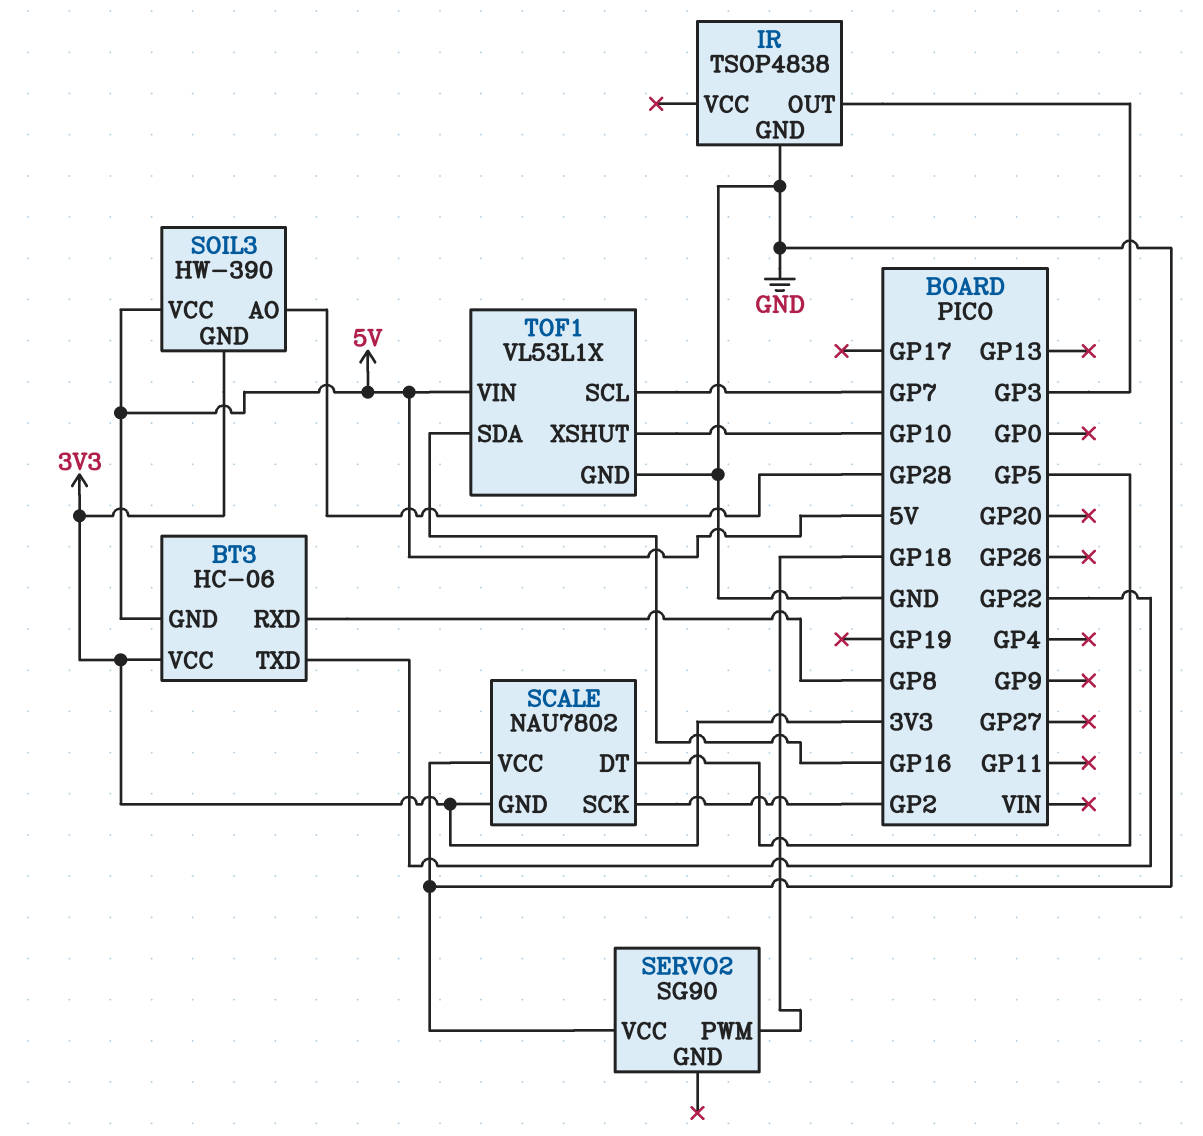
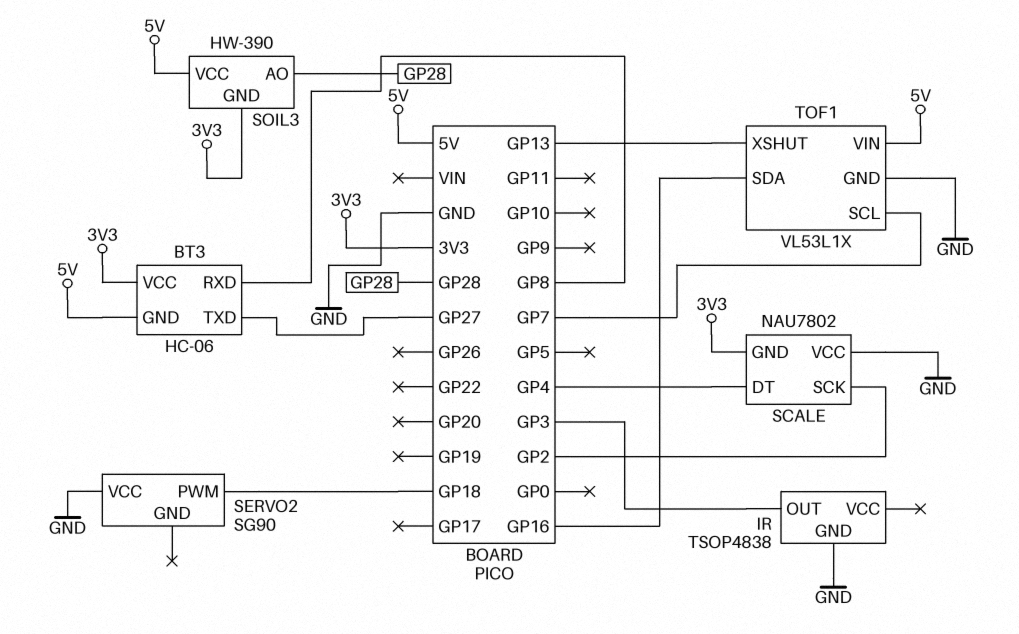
BT3 pin TXD: GP22 -> GP27
SCALE pin DT: GP5 -> GP4
TOF1 pin XSHUT: GP10 -> GP13

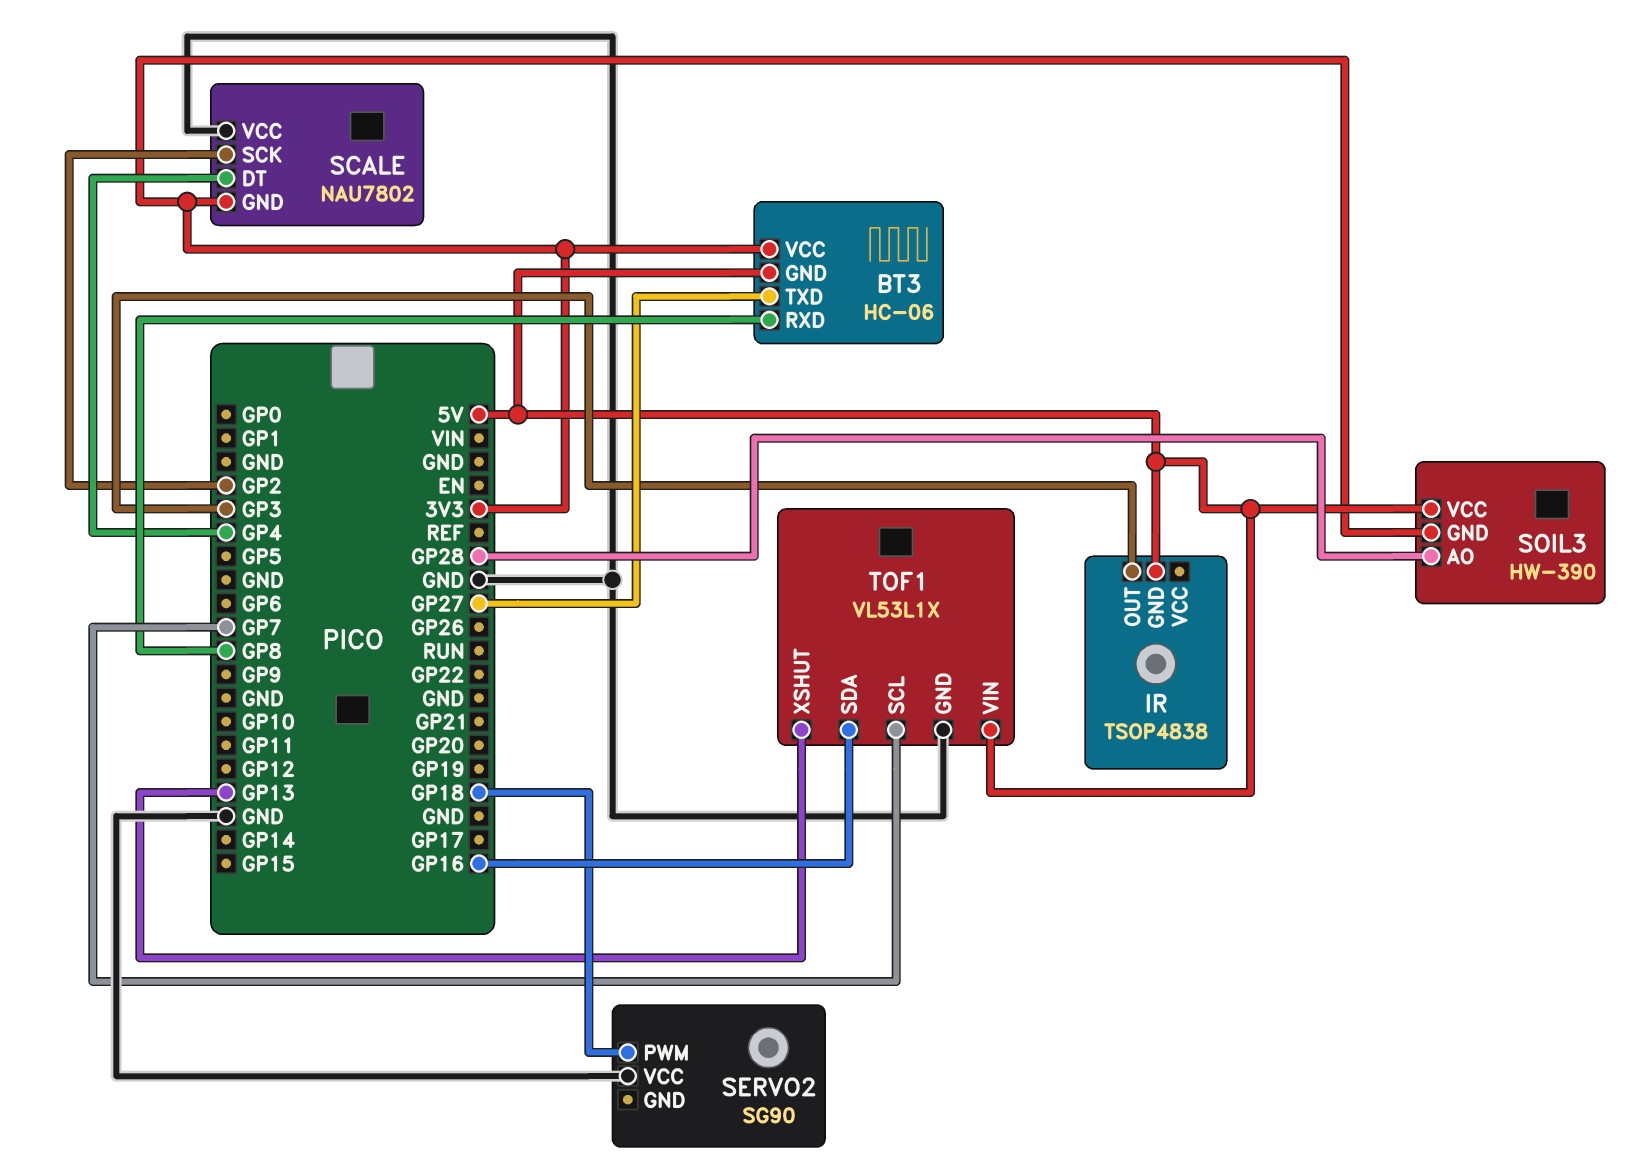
IR pin GND: GND -> 5V

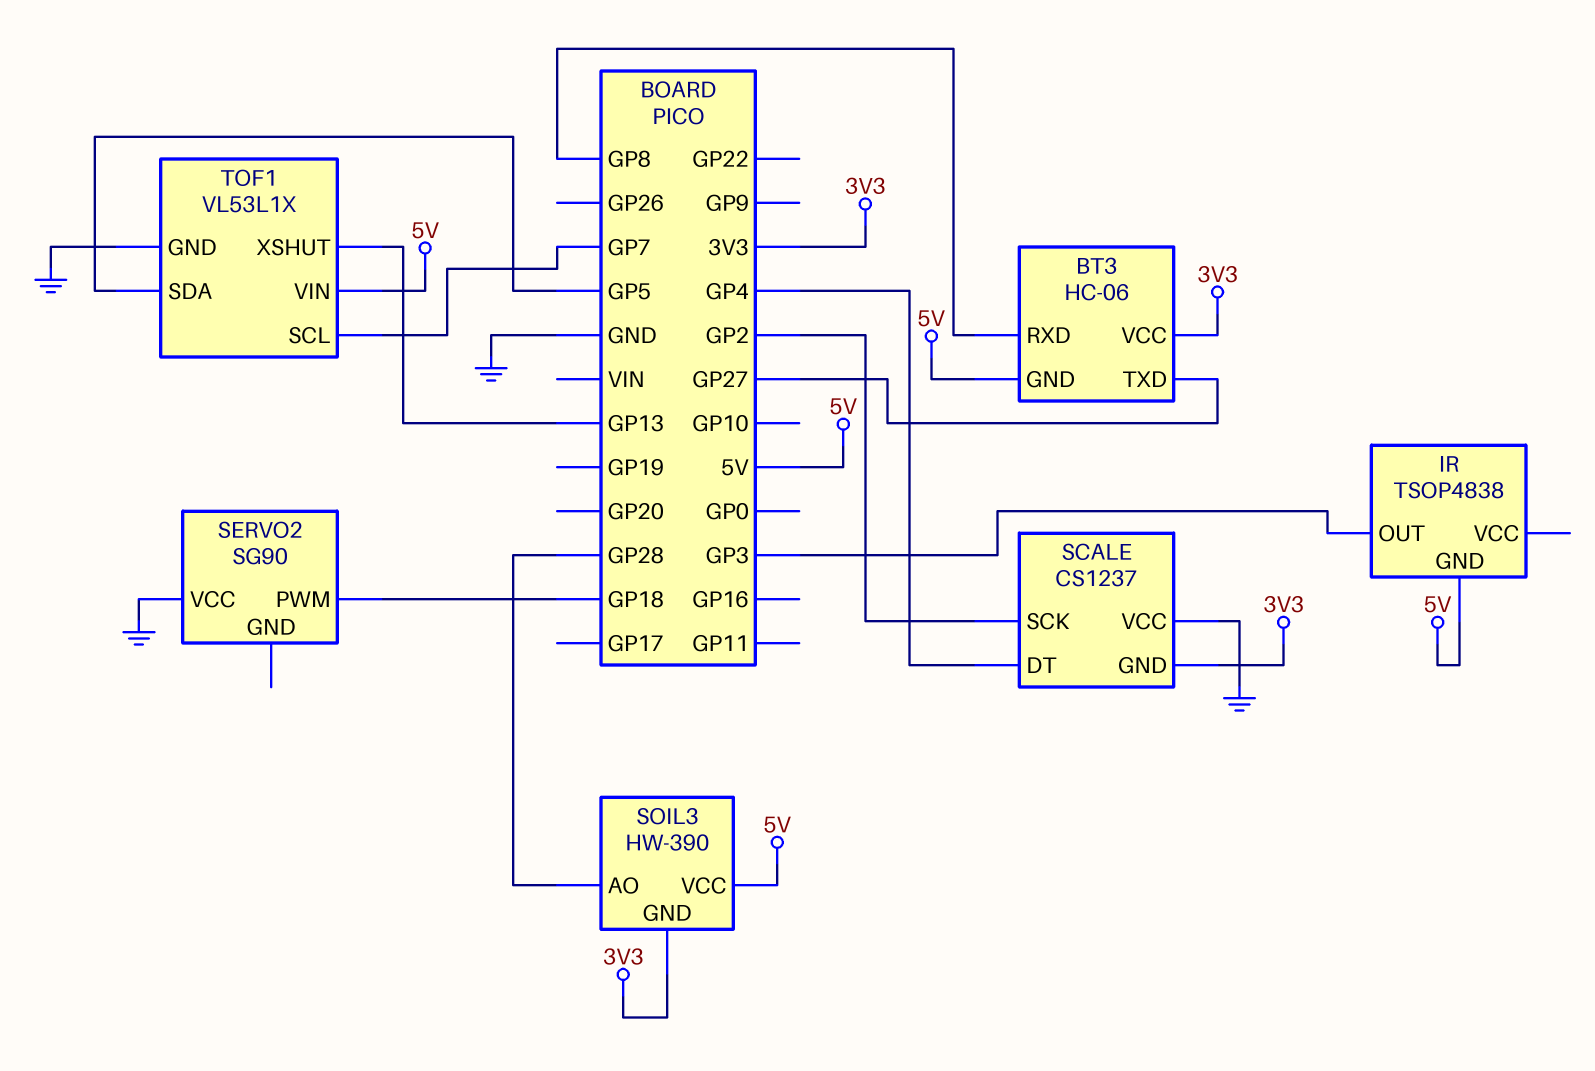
SCALE: NAU7802 -> CS1237
TOF1 pin SDA: GP16 -> GP5

